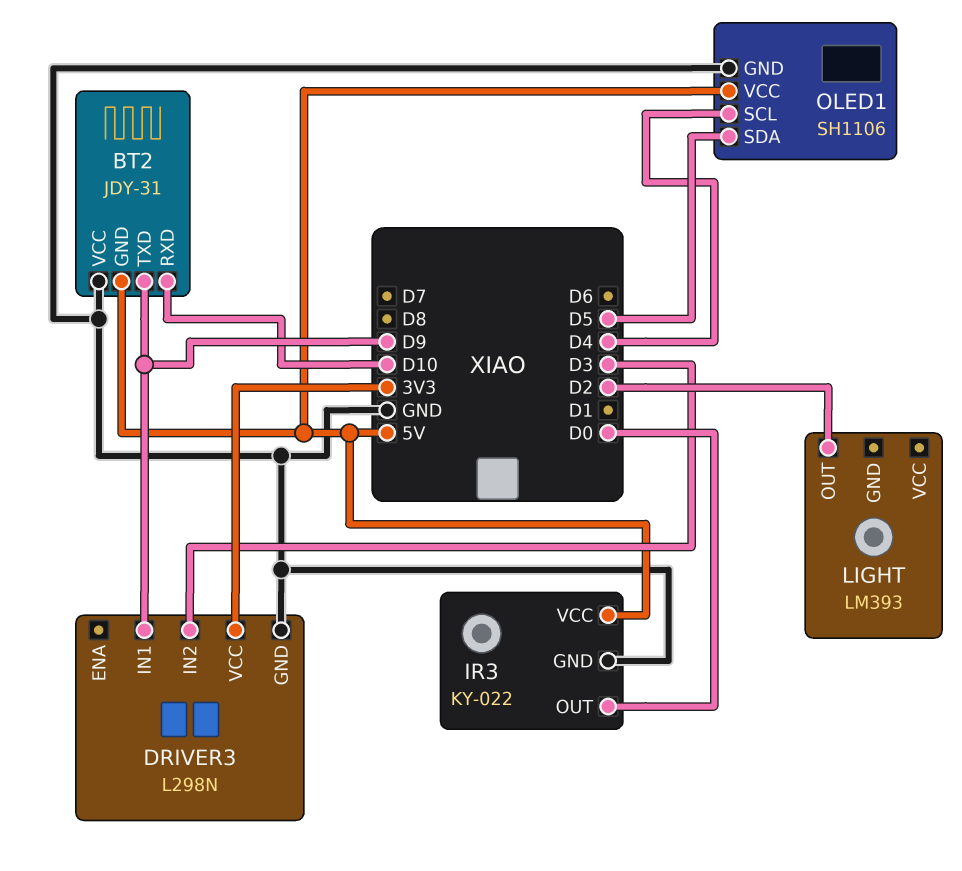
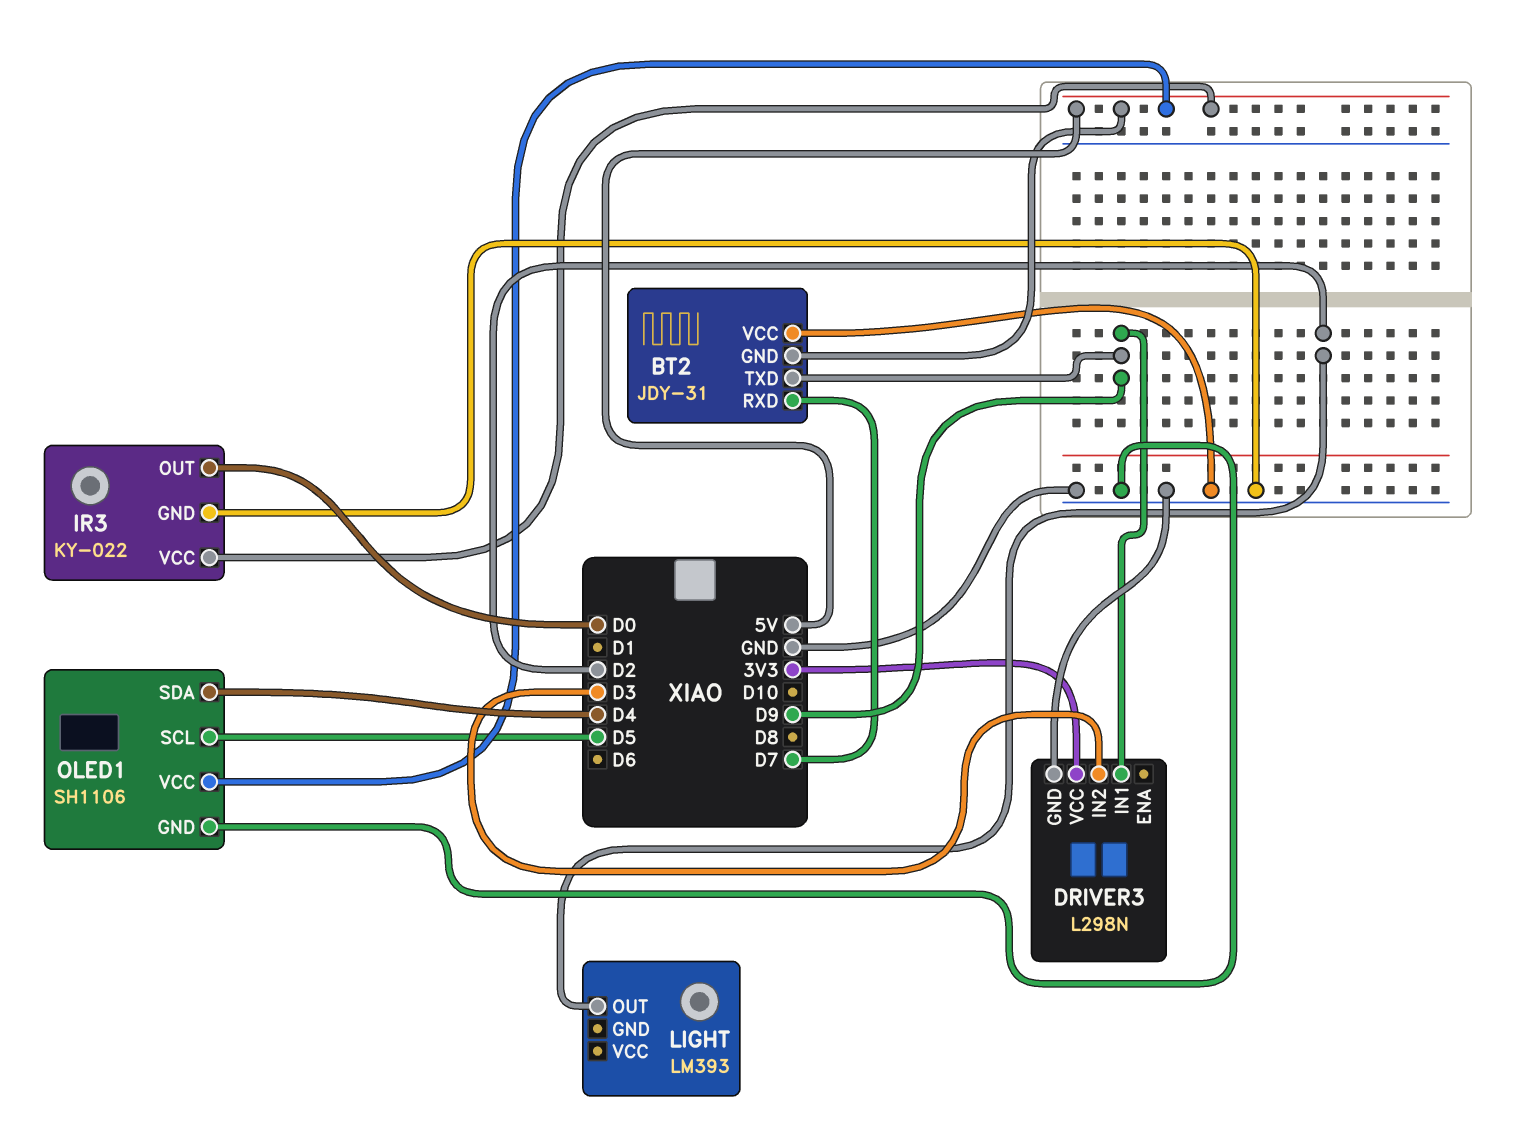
BT2 pin RXD: D10 -> D7
OLED1 pin SCL: D4 -> D5
OLED1 pin SDA: D5 -> D4

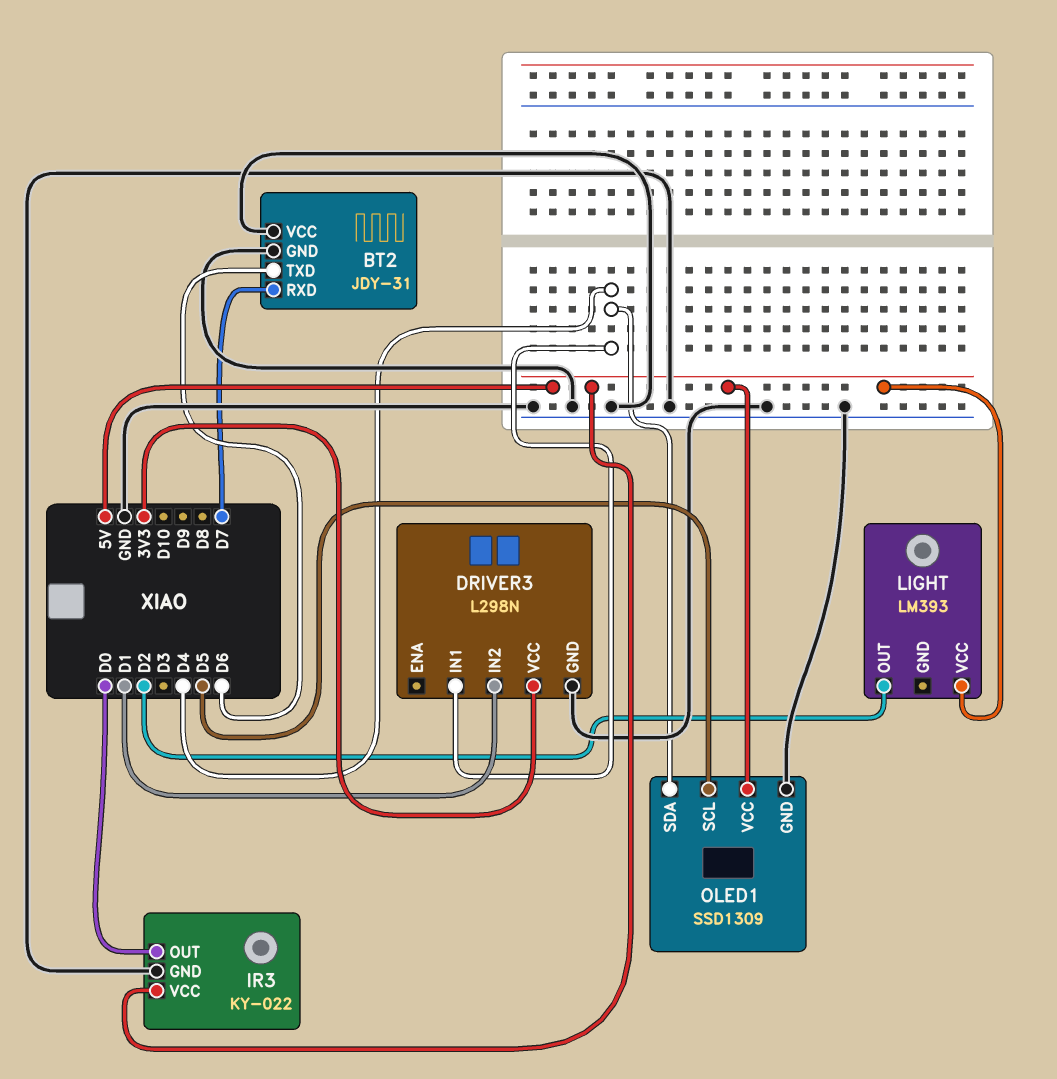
BT2 pin GND: 5V -> GND
BT2 pin TXD: D9 -> D6
DRIVER3 pin IN1: D9 -> D4
DRIVER3 pin IN2: D3 -> D1
LIGHT pin VCC: none -> 5V
OLED1: SH1106 -> SSD1309

